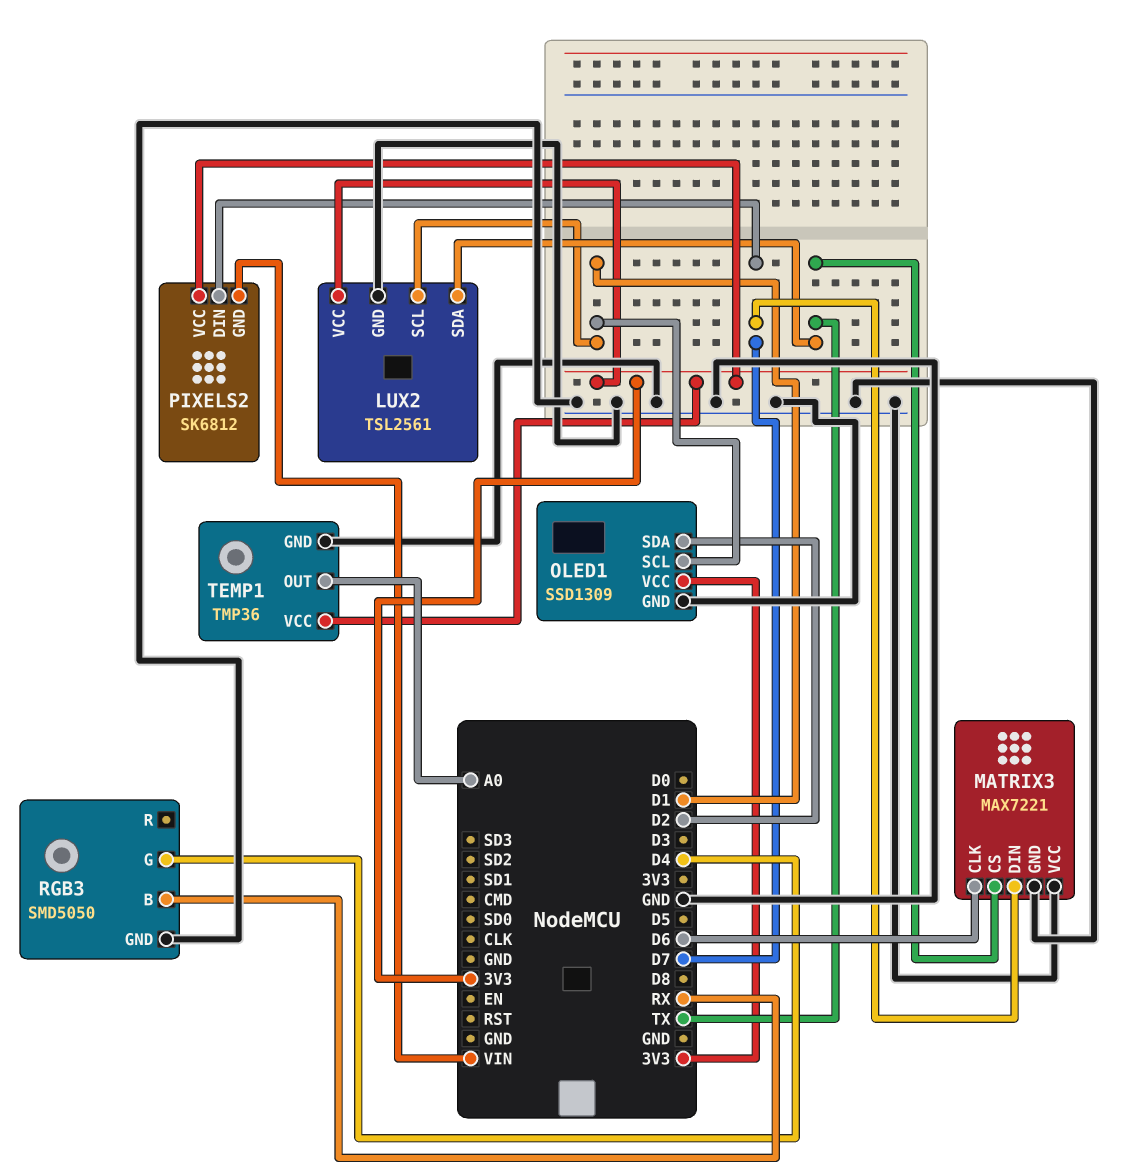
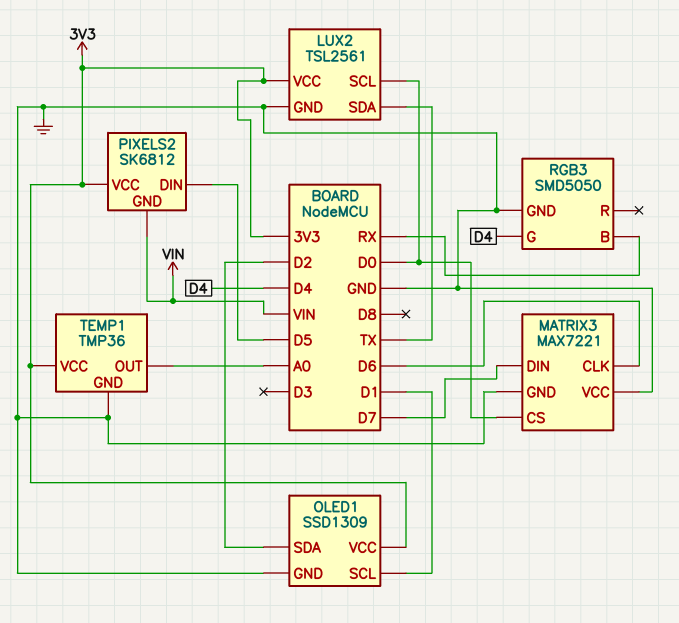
LUX2 pin SCL: D1 -> D0
MATRIX3 pin CS: TX -> D0
PIXELS2 pin DIN: D7 -> D5

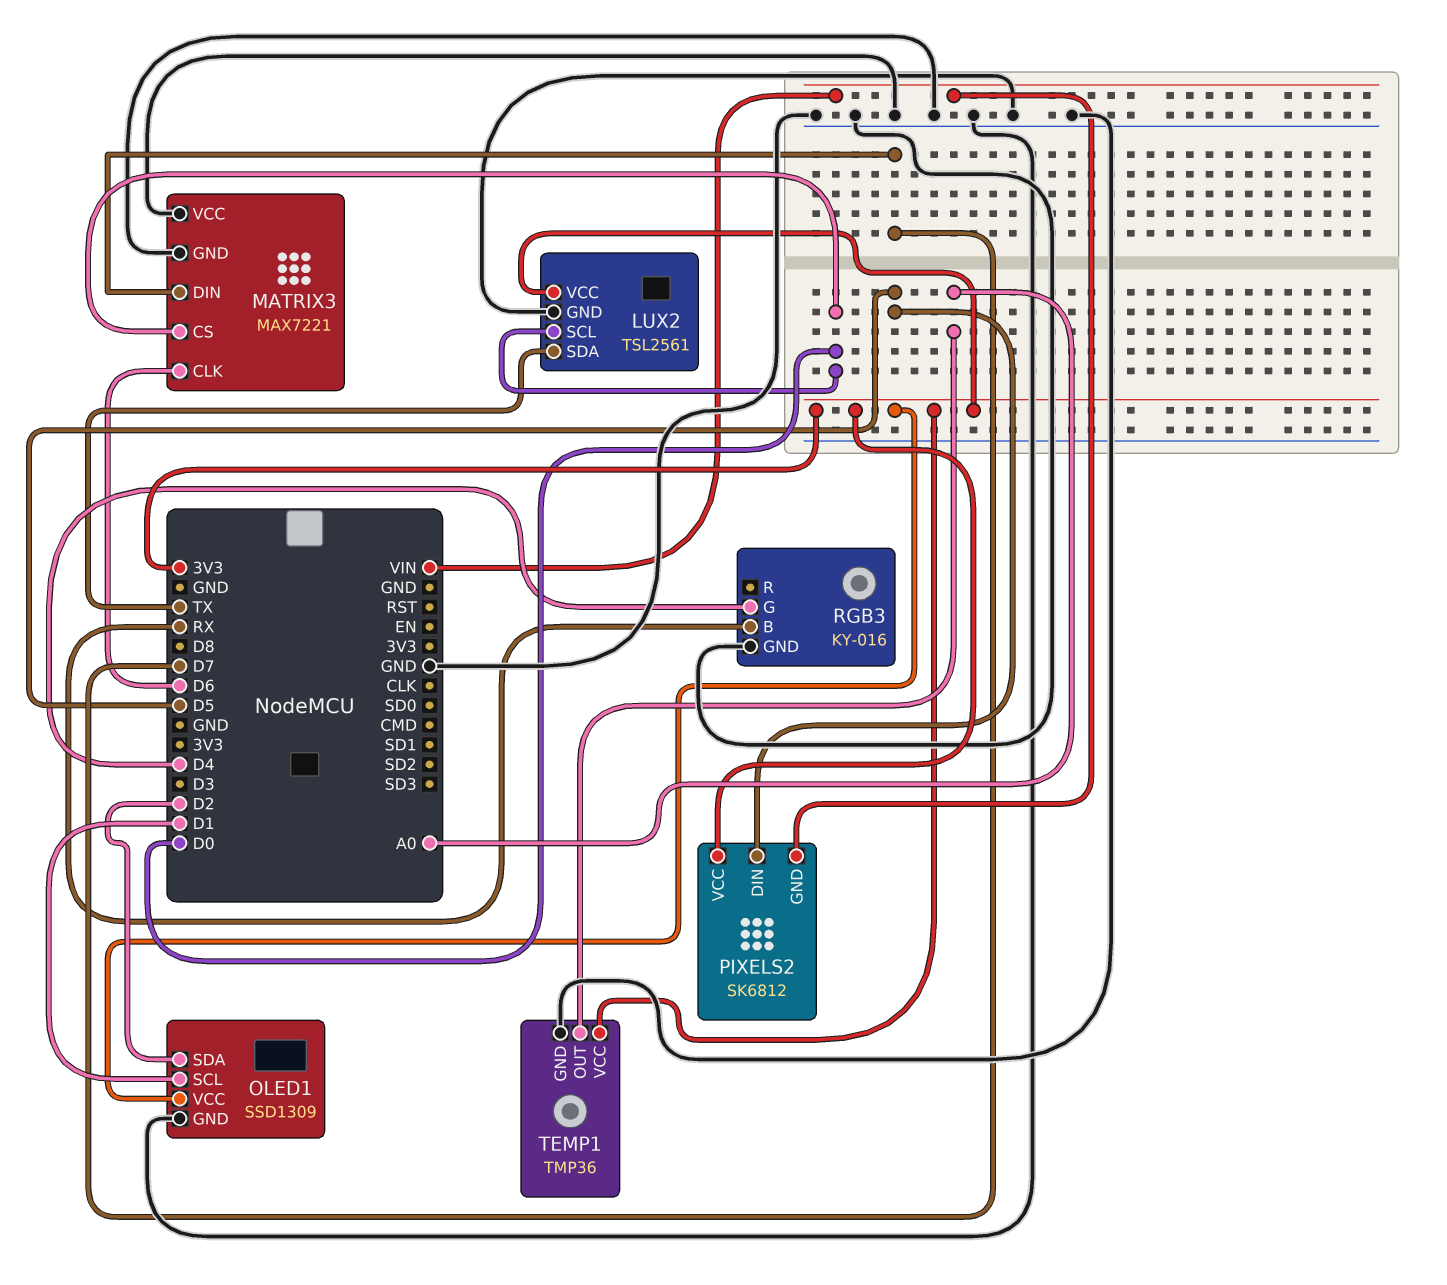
RGB3: SMD5050 -> KY-016

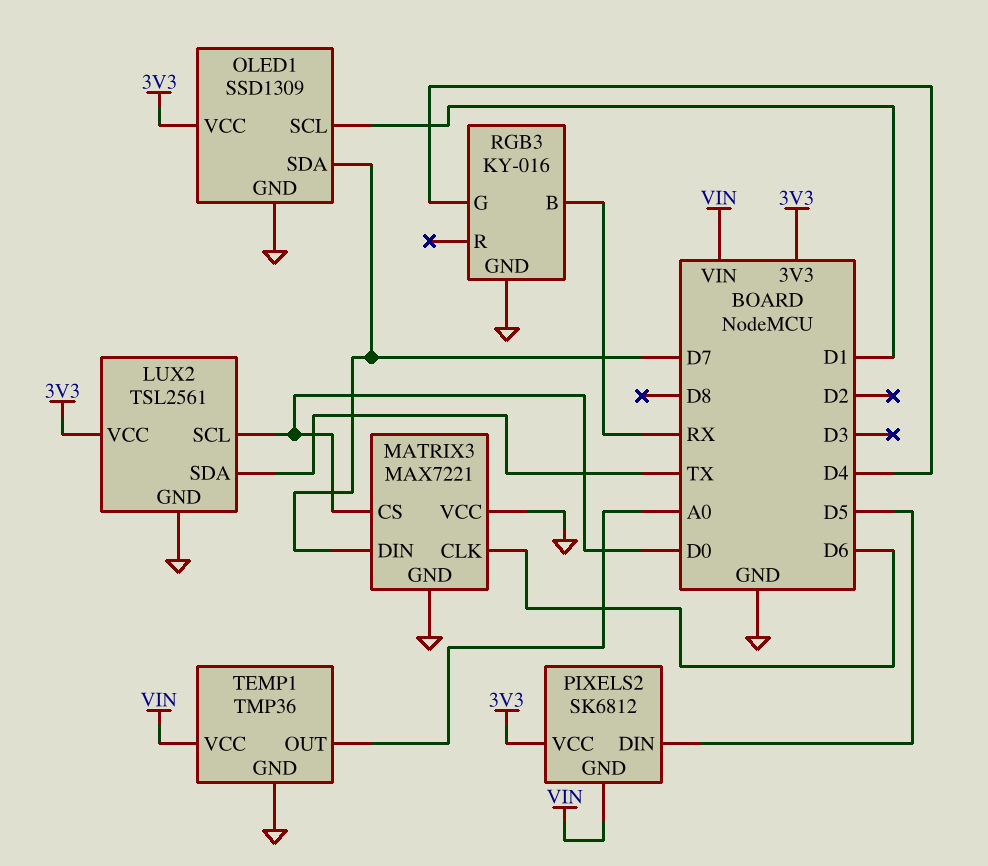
OLED1 pin SDA: D2 -> D7
TEMP1 pin VCC: 3V3 -> VIN

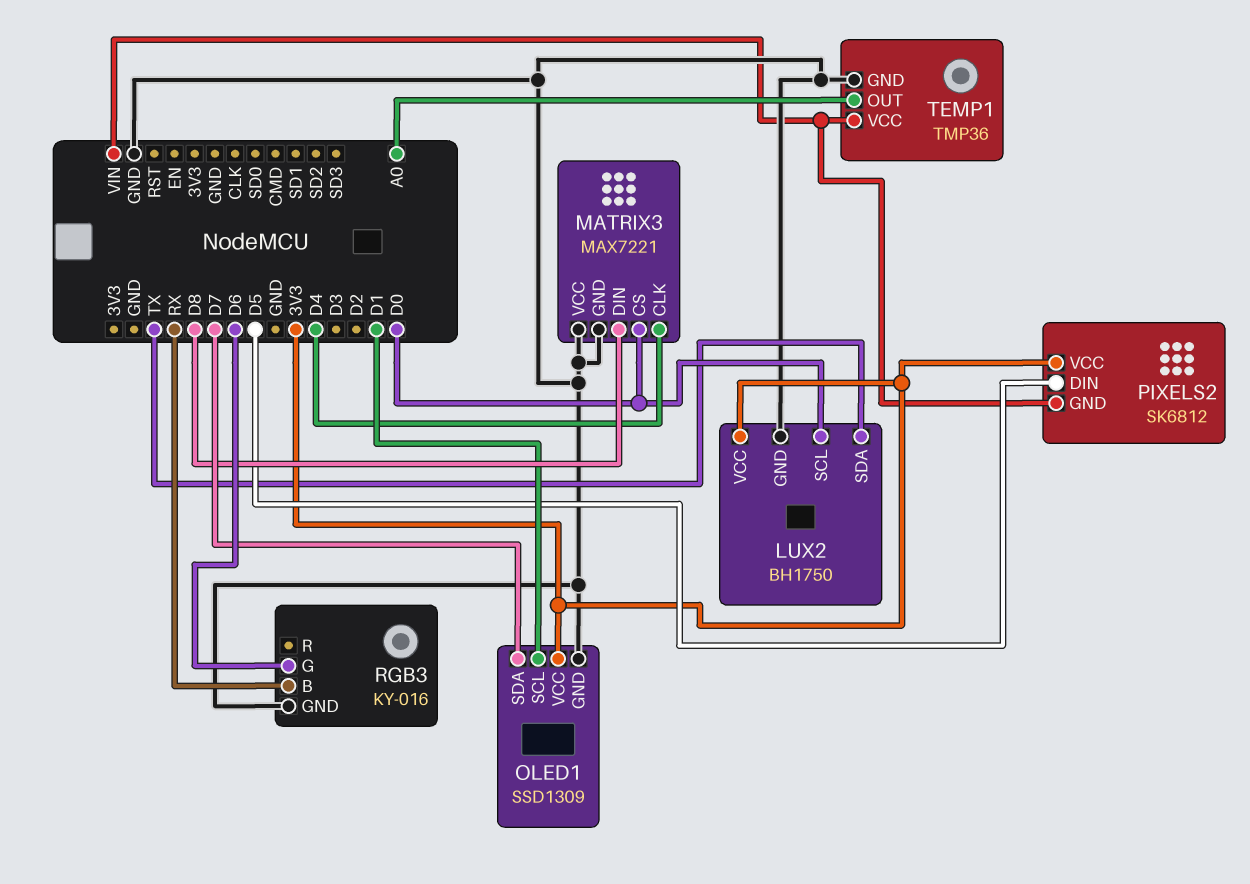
LUX2: TSL2561 -> BH1750
MATRIX3 pin CLK: D6 -> D4
MATRIX3 pin DIN: D7 -> D8
RGB3 pin G: D4 -> D6

